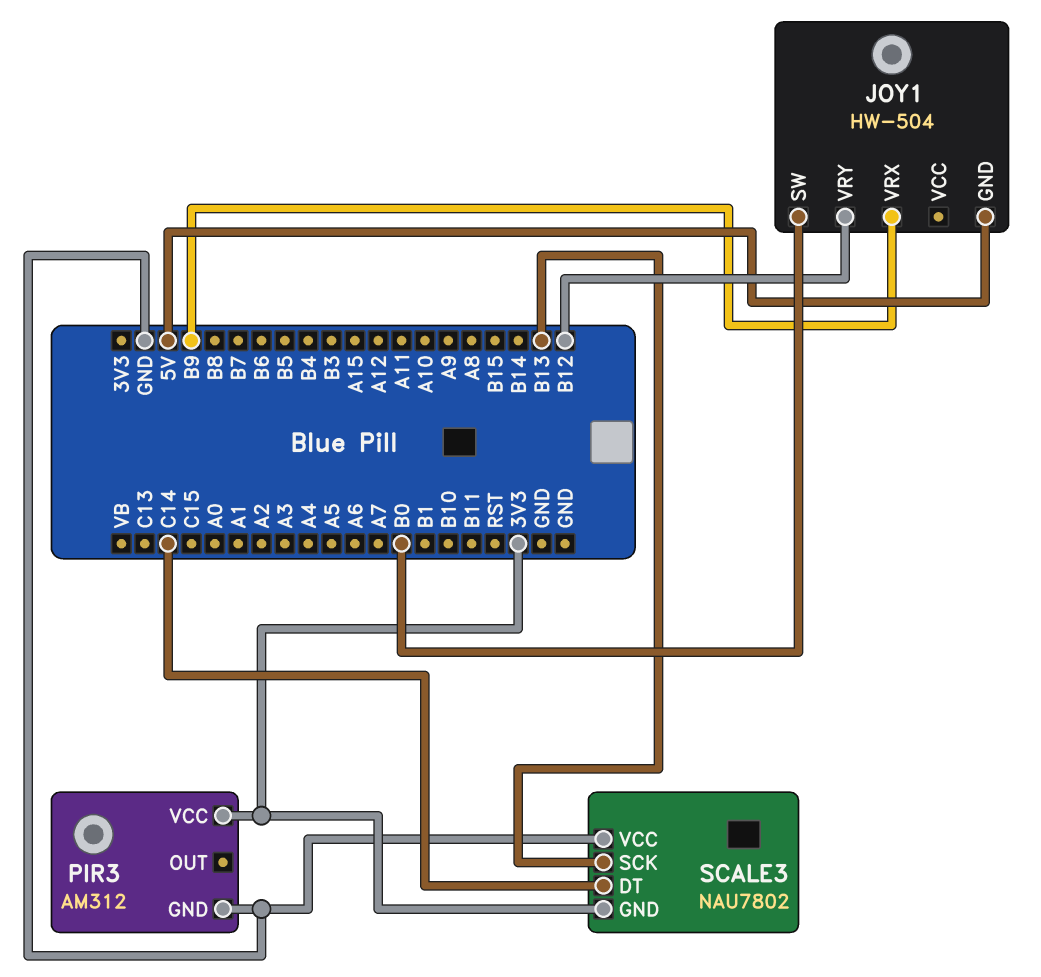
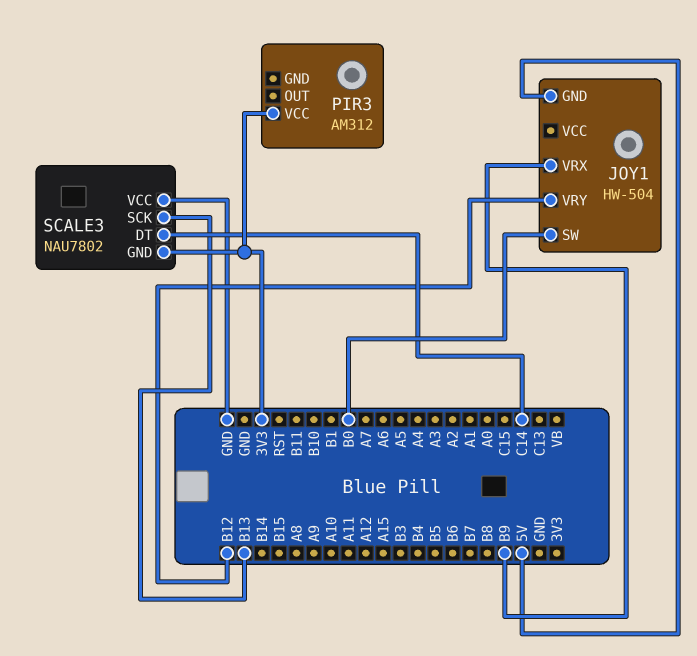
PIR3 pin GND: GND -> none

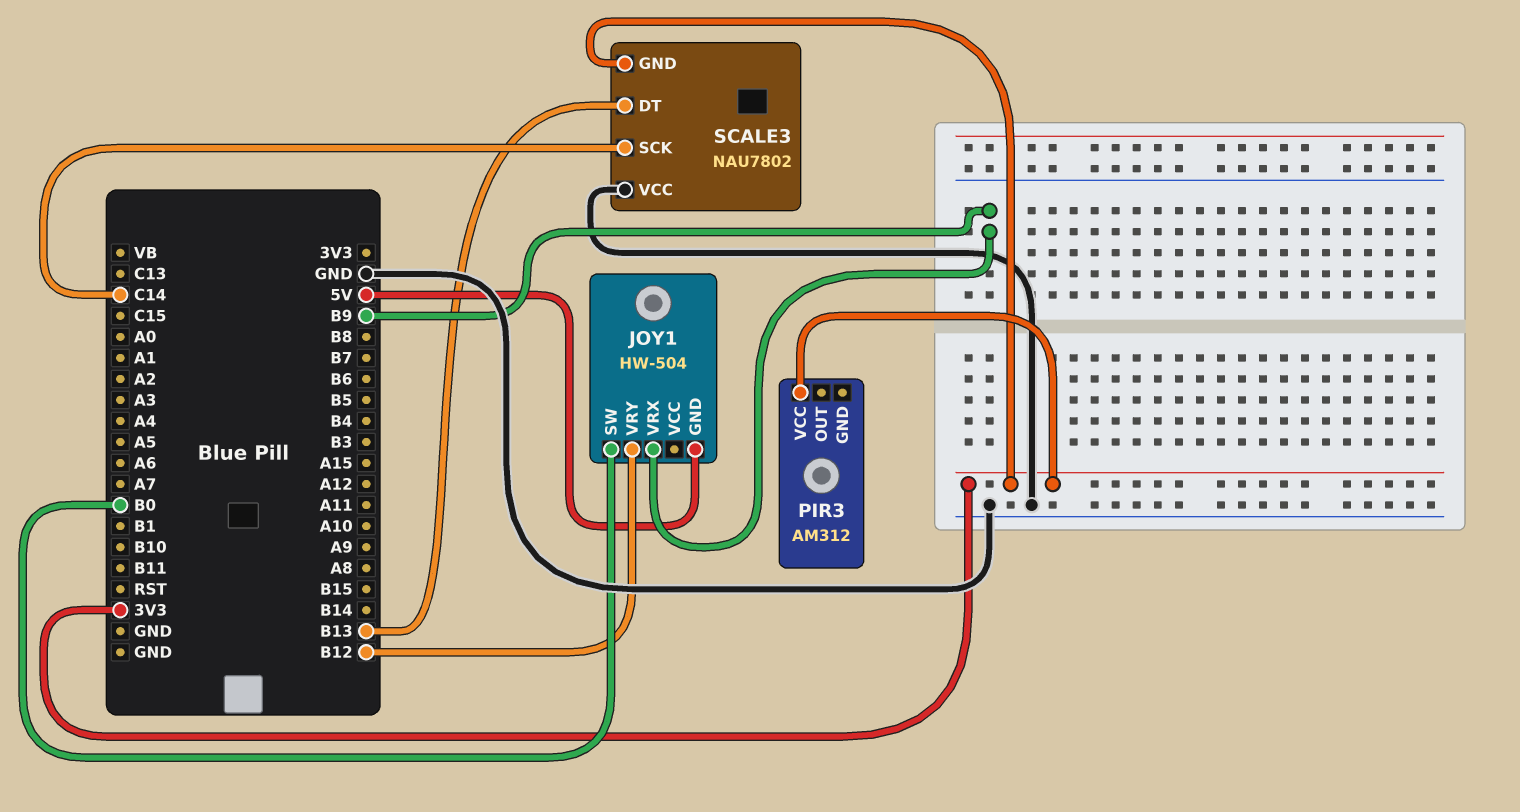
SCALE3 pin DT: C14 -> B13
SCALE3 pin SCK: B13 -> C14

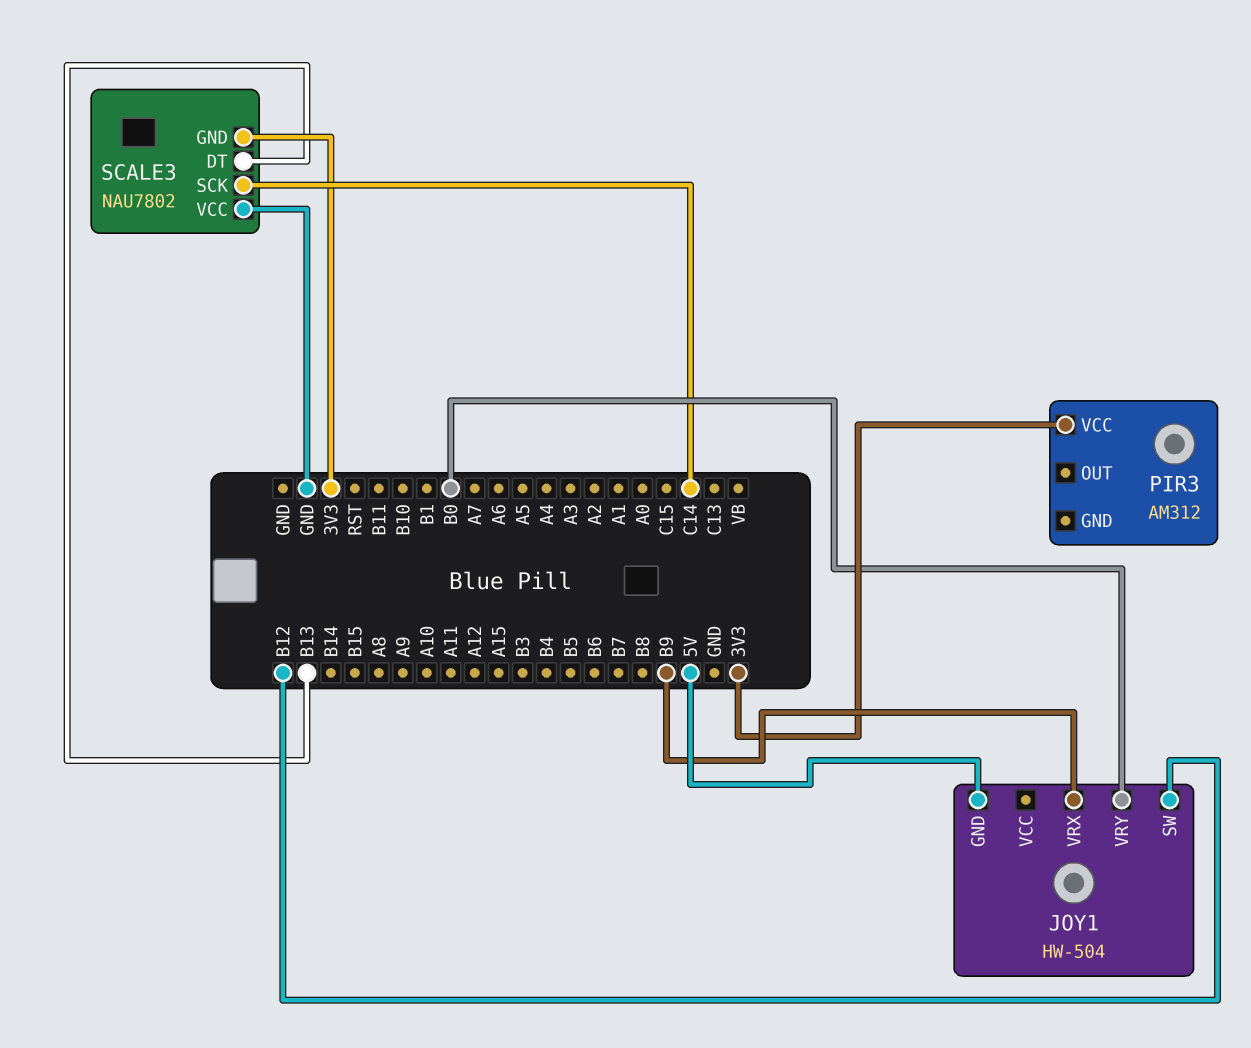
JOY1 pin SW: B0 -> B12
JOY1 pin VRY: B12 -> B0

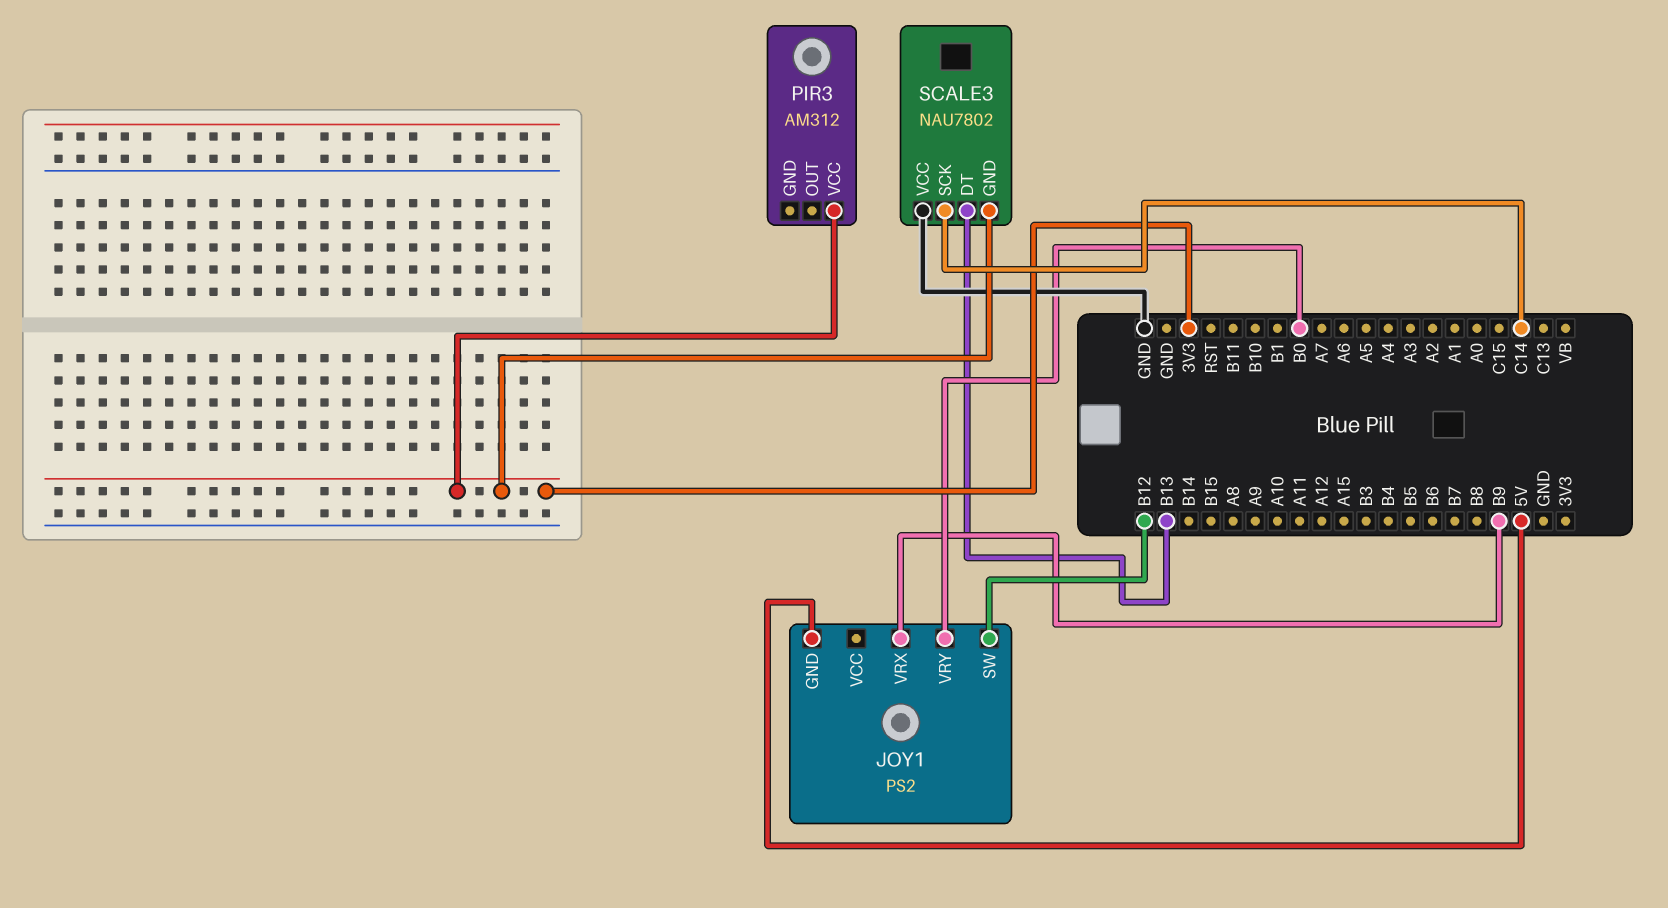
JOY1: HW-504 -> PS2

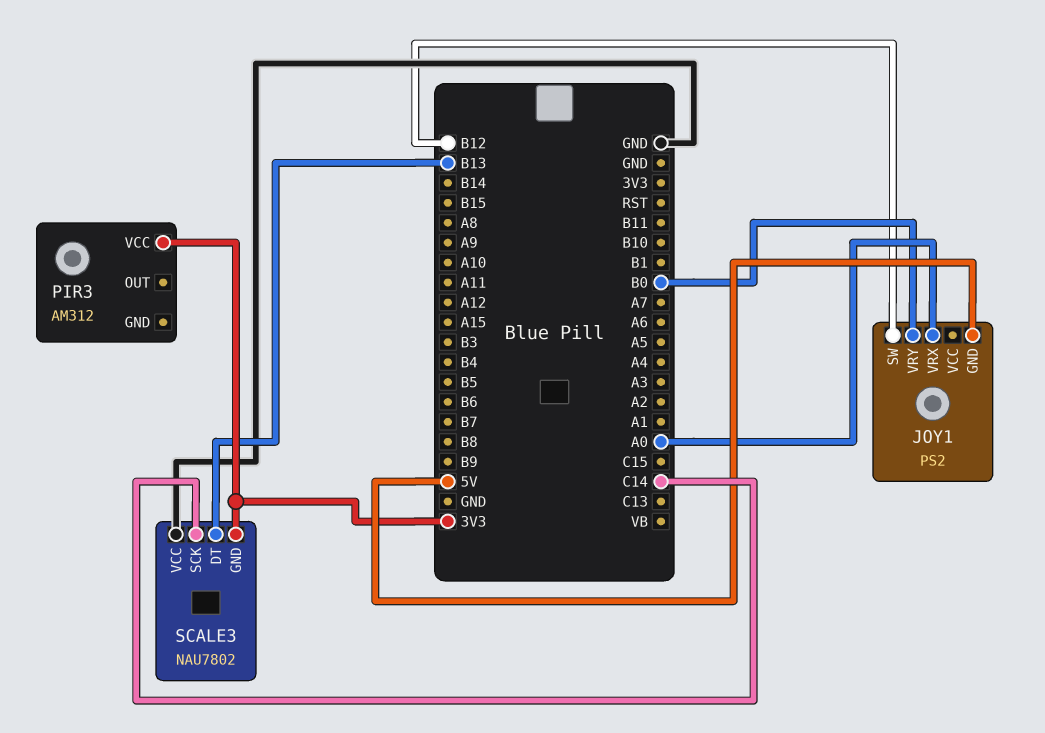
JOY1 pin VRX: B9 -> A0

